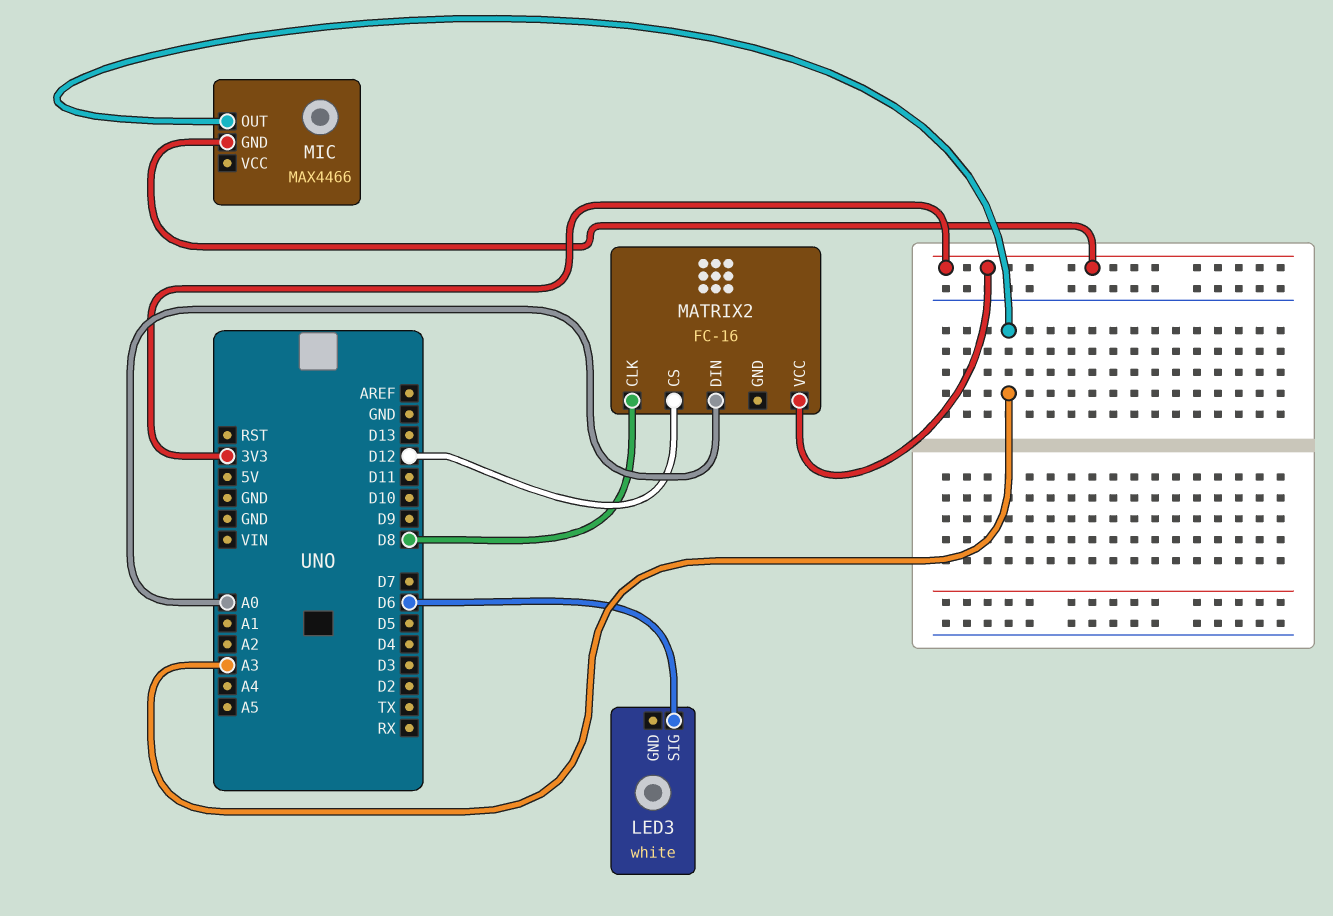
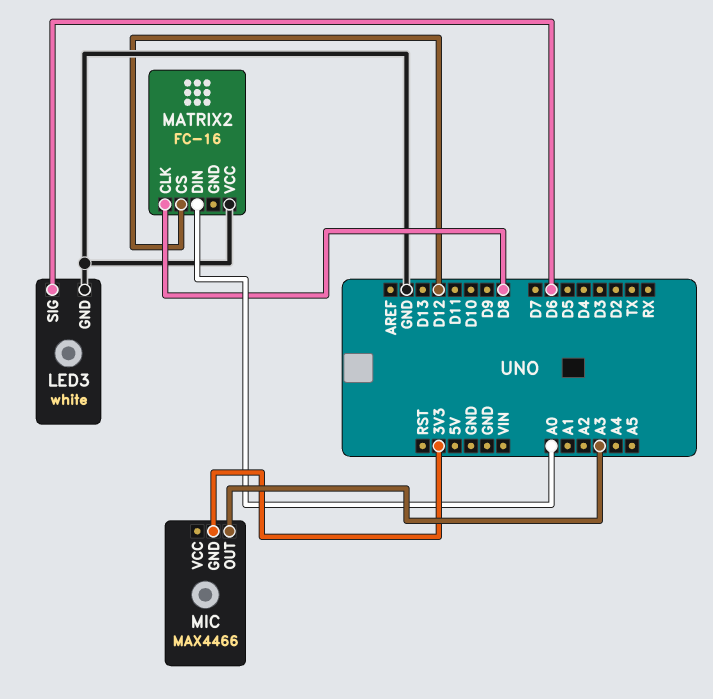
LED3 pin GND: none -> GND
MATRIX2 pin VCC: 3V3 -> GND

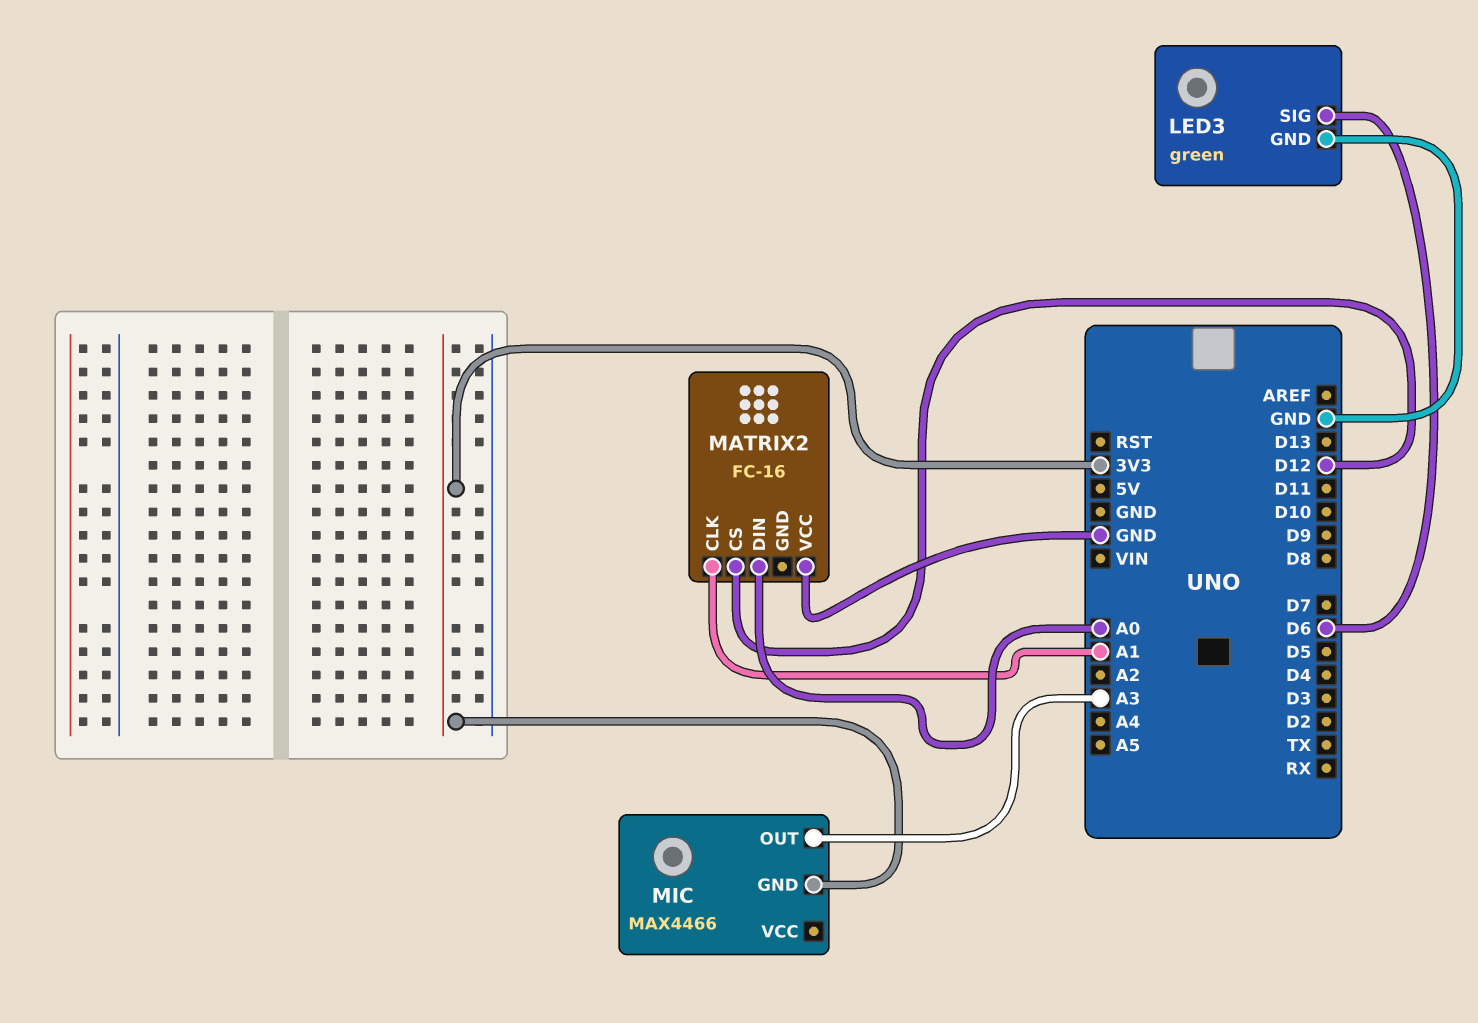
LED3: white -> green
MATRIX2 pin CLK: D8 -> A1

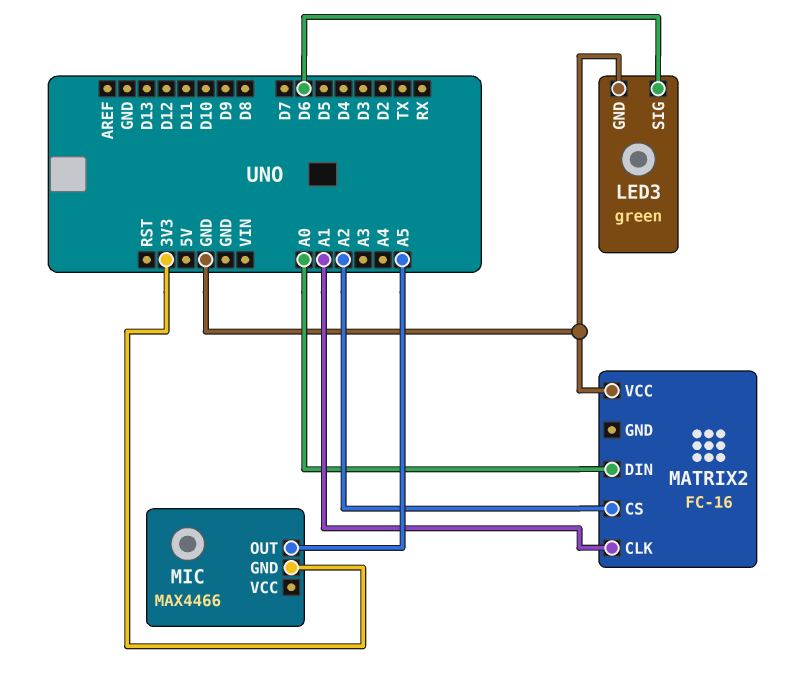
MATRIX2 pin CS: D12 -> A2
MIC pin OUT: A3 -> A5

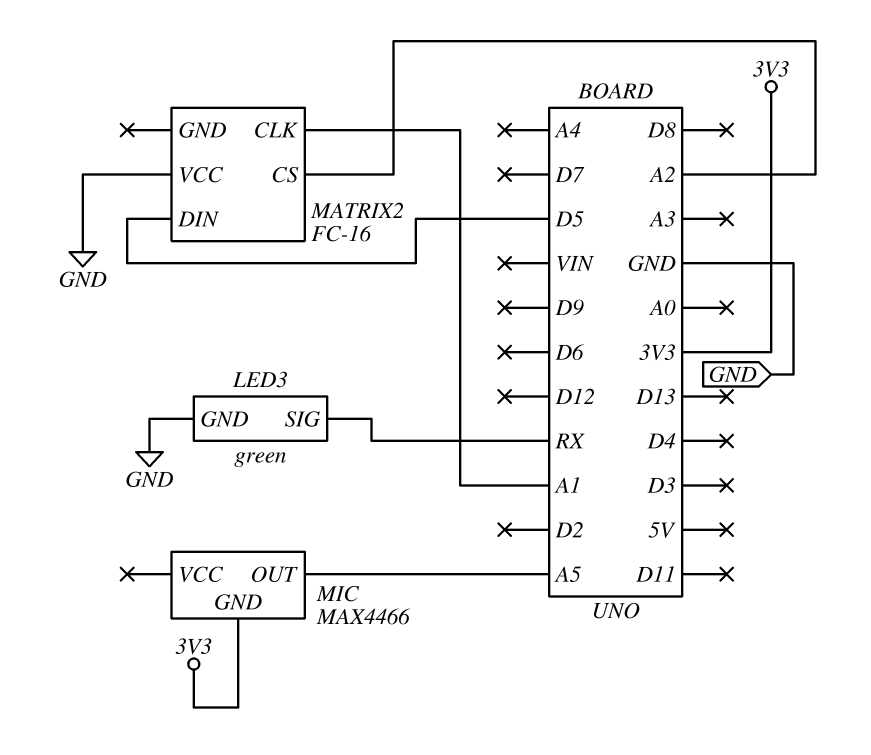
LED3 pin SIG: D6 -> RX
MATRIX2 pin DIN: A0 -> D5

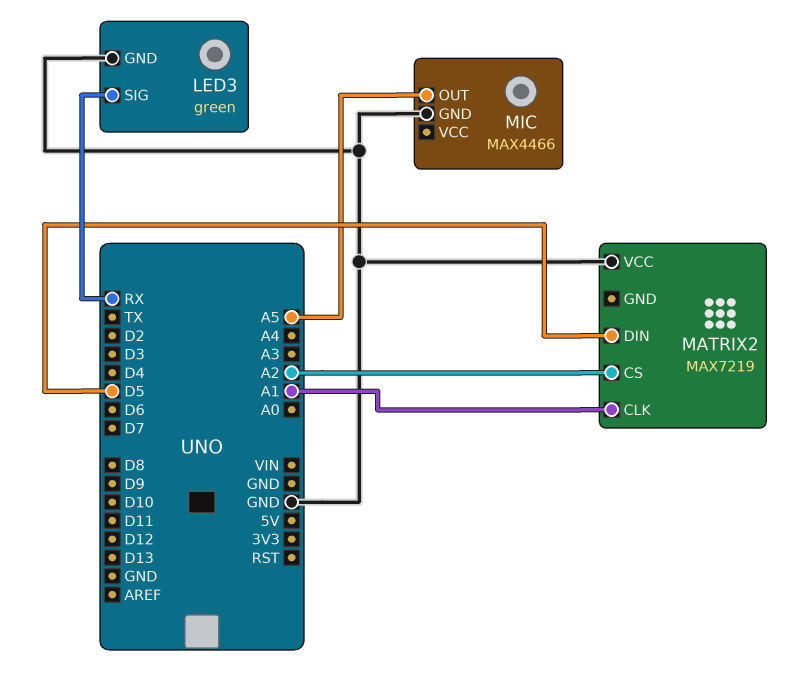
MATRIX2: FC-16 -> MAX7219
MIC pin GND: 3V3 -> GND

